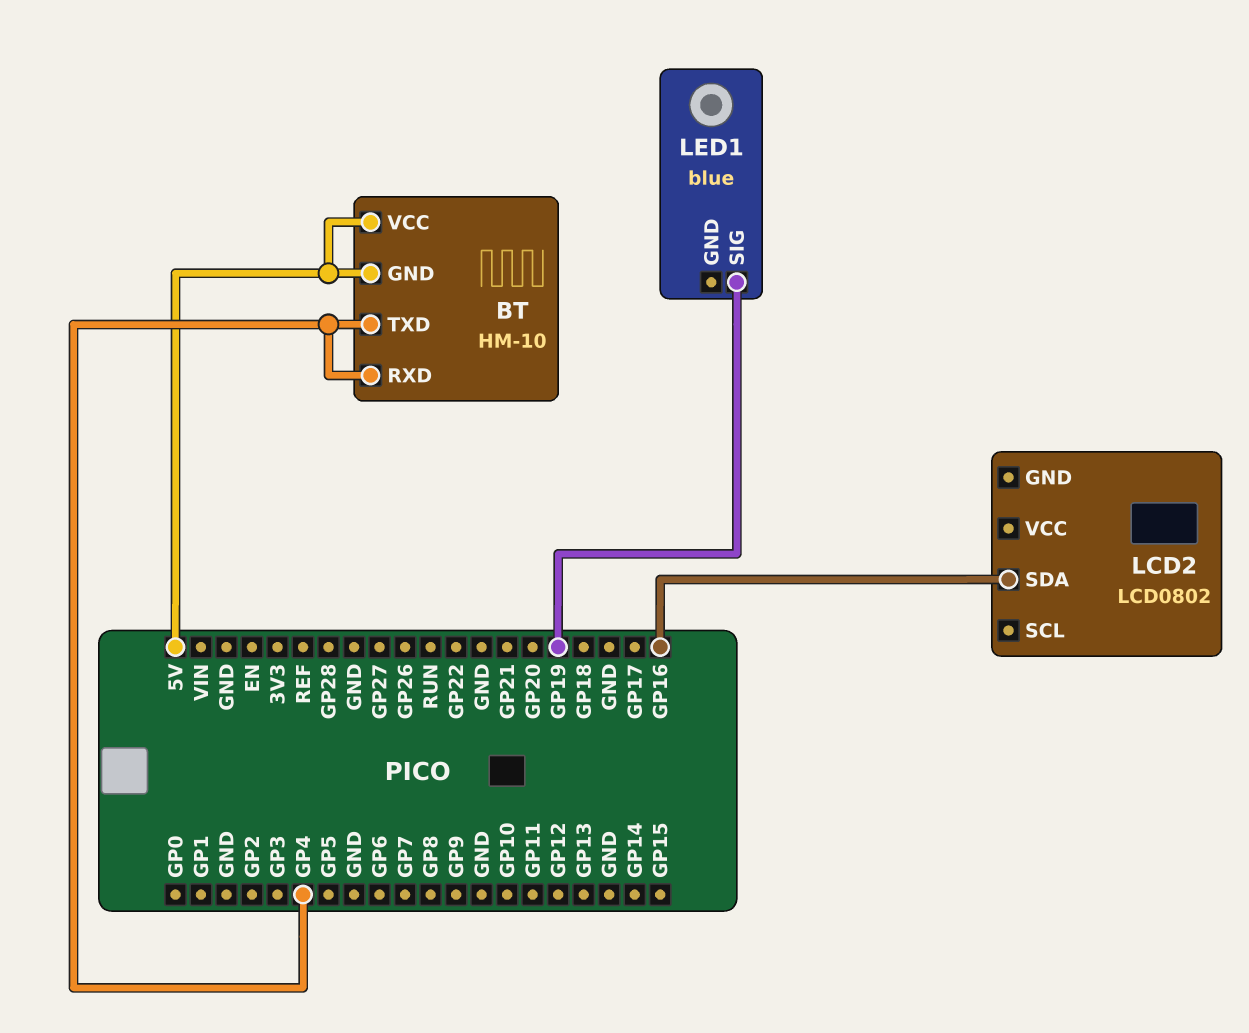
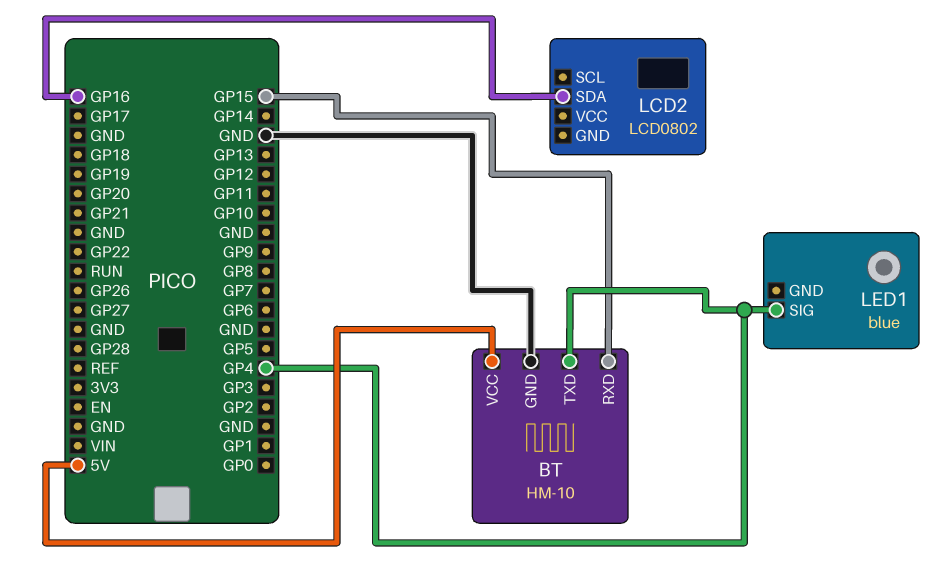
BT pin GND: 5V -> GND
BT pin RXD: GP4 -> GP15
LED1 pin SIG: GP19 -> GP4

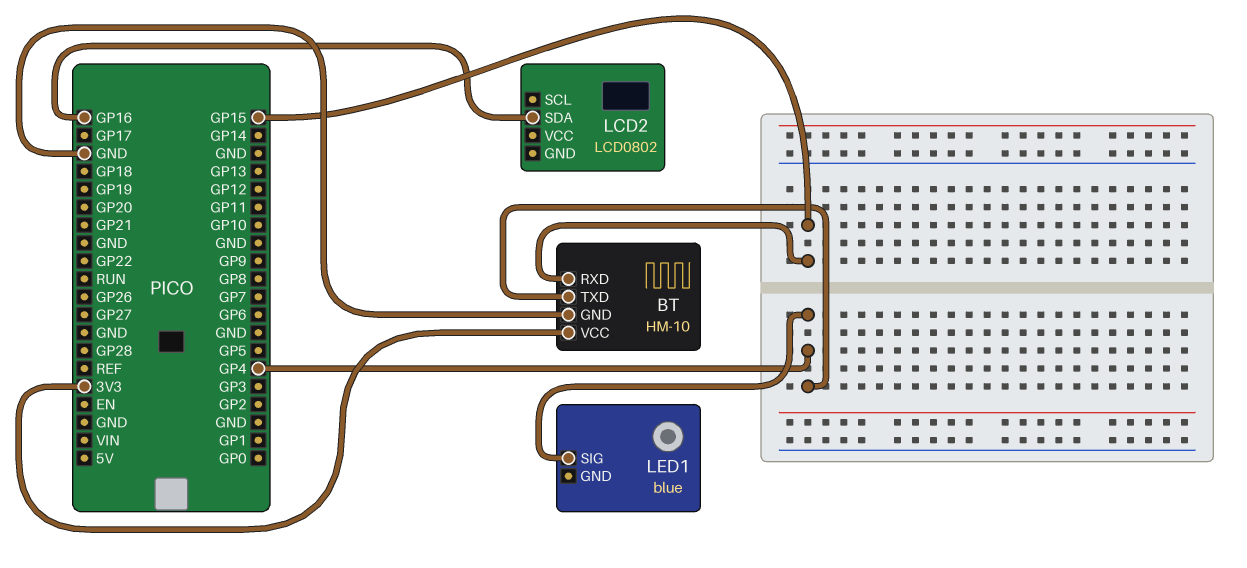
BT pin VCC: 5V -> 3V3

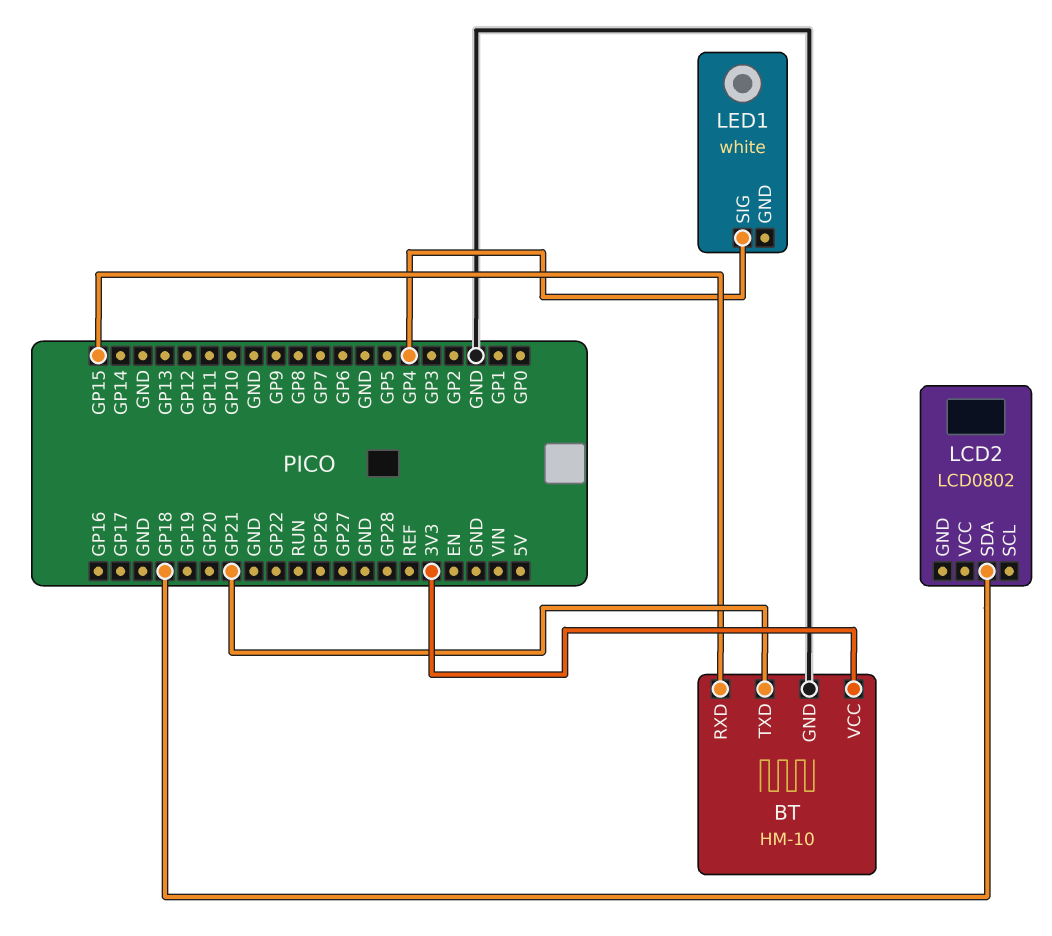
BT pin TXD: GP4 -> GP21
LCD2 pin SDA: GP16 -> GP18
LED1: blue -> white

